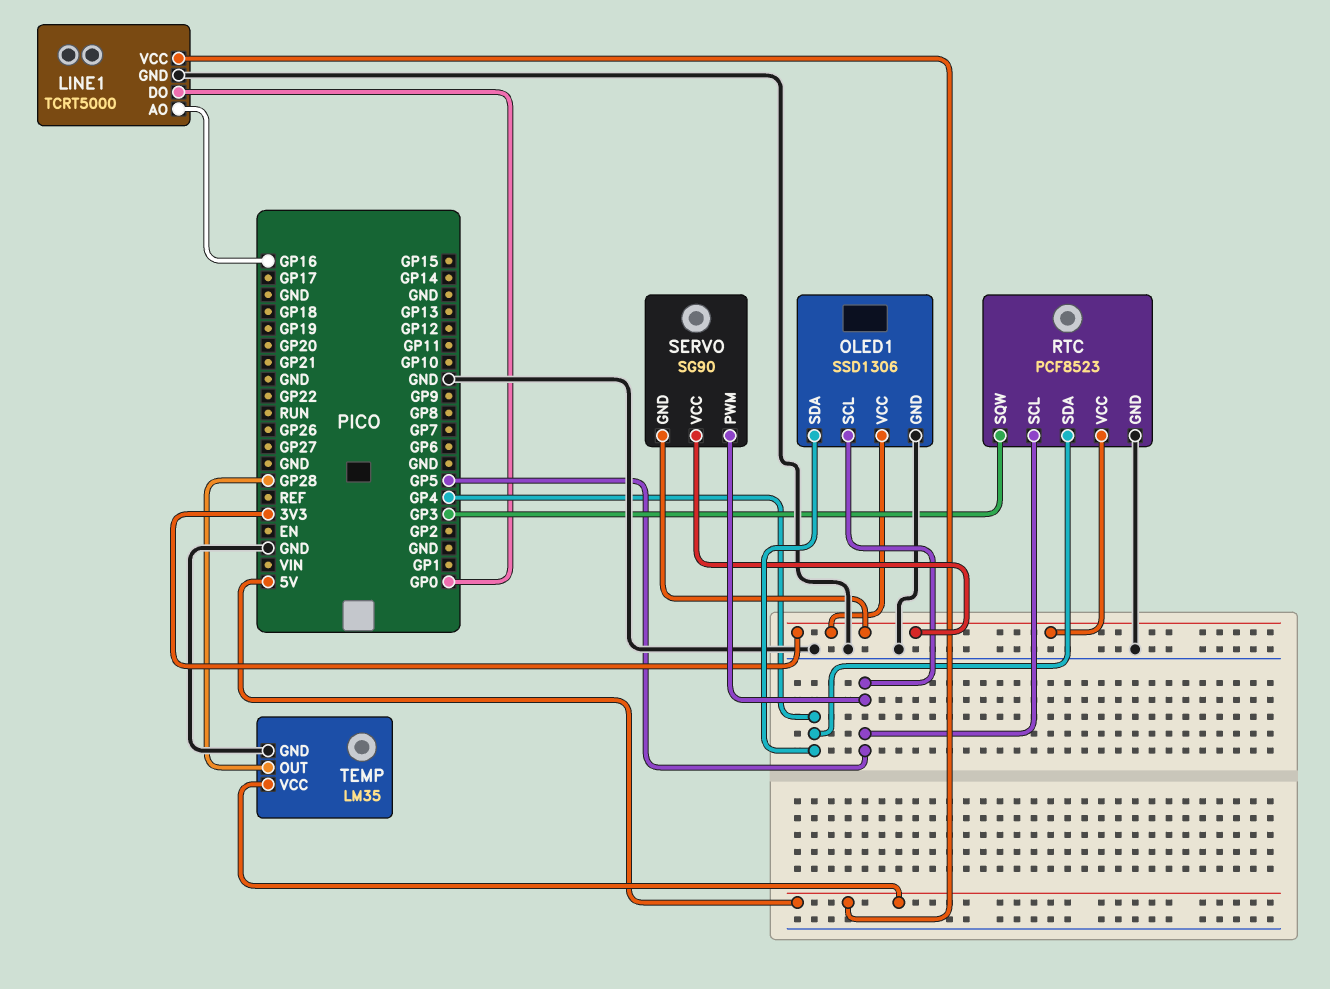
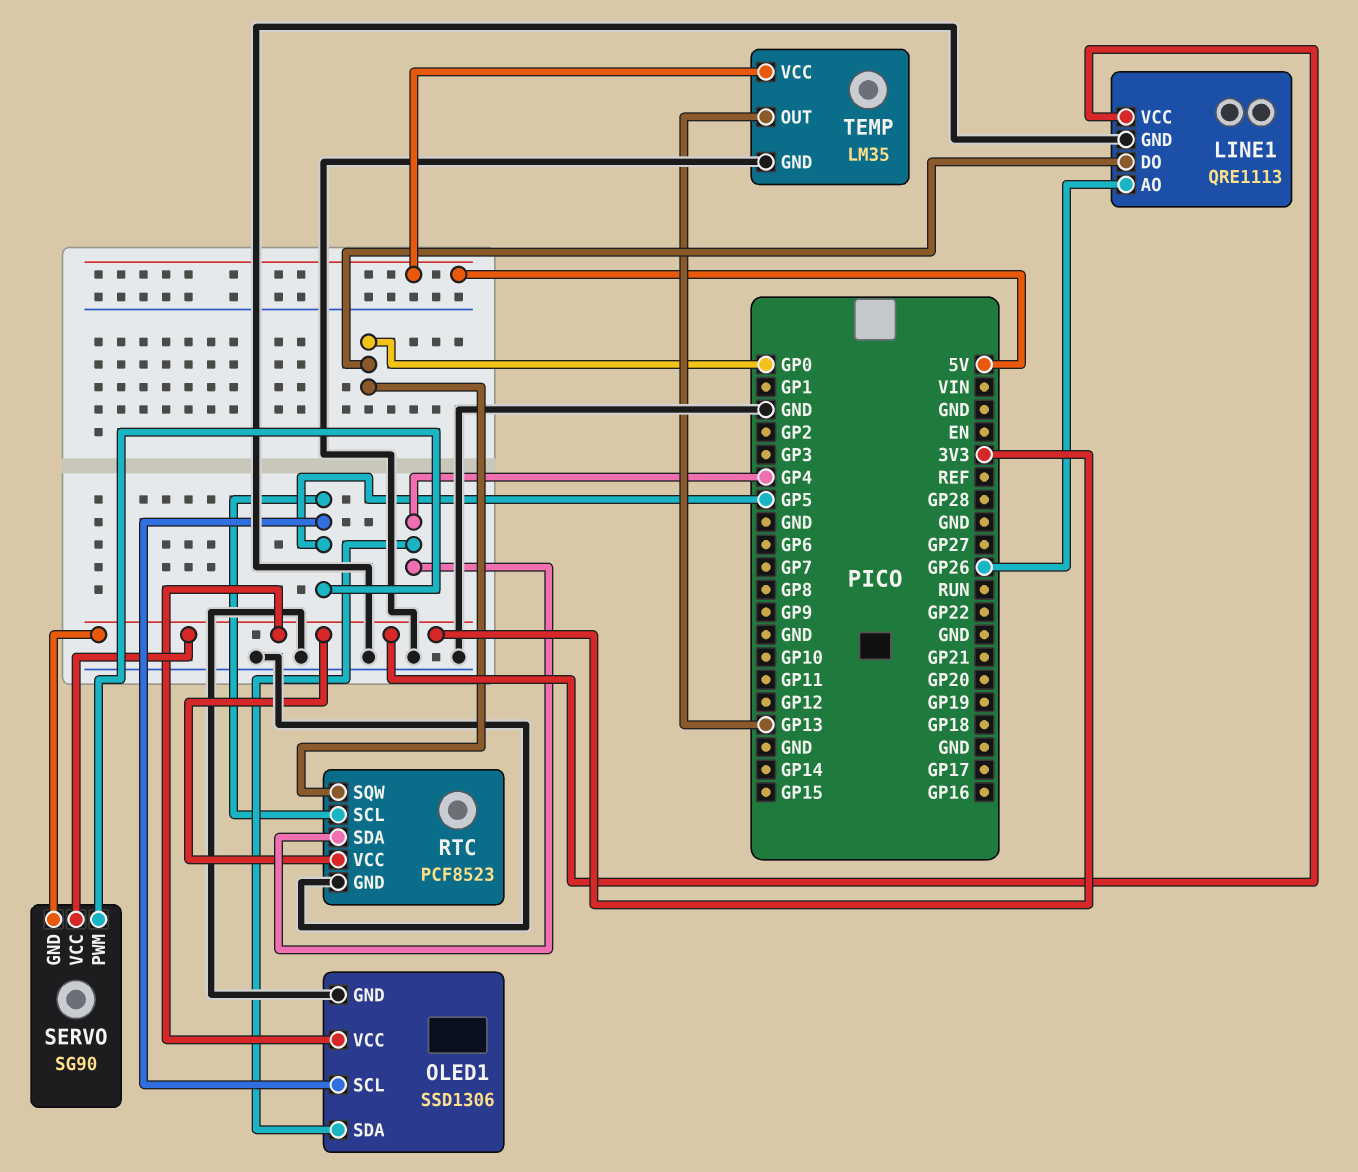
LINE1: TCRT5000 -> QRE1113
LINE1 pin AO: GP16 -> GP26
LINE1 pin VCC: 5V -> 3V3
RTC pin SQW: GP3 -> GP0
TEMP pin OUT: GP28 -> GP13

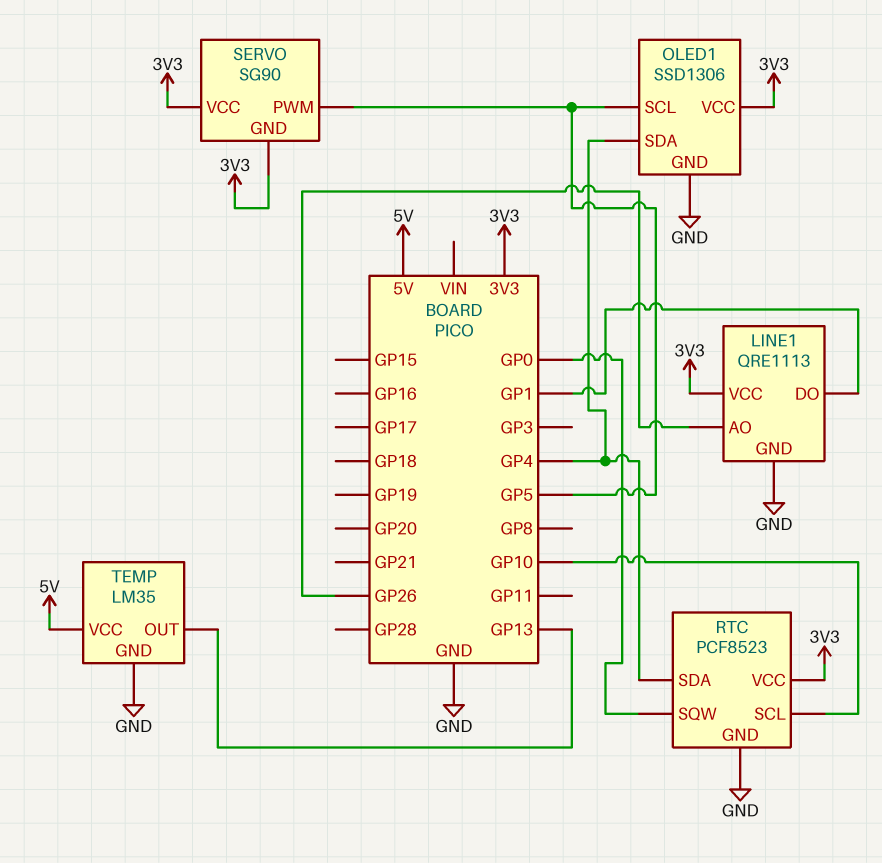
LINE1 pin DO: GP0 -> GP1
RTC pin SCL: GP5 -> GP10

